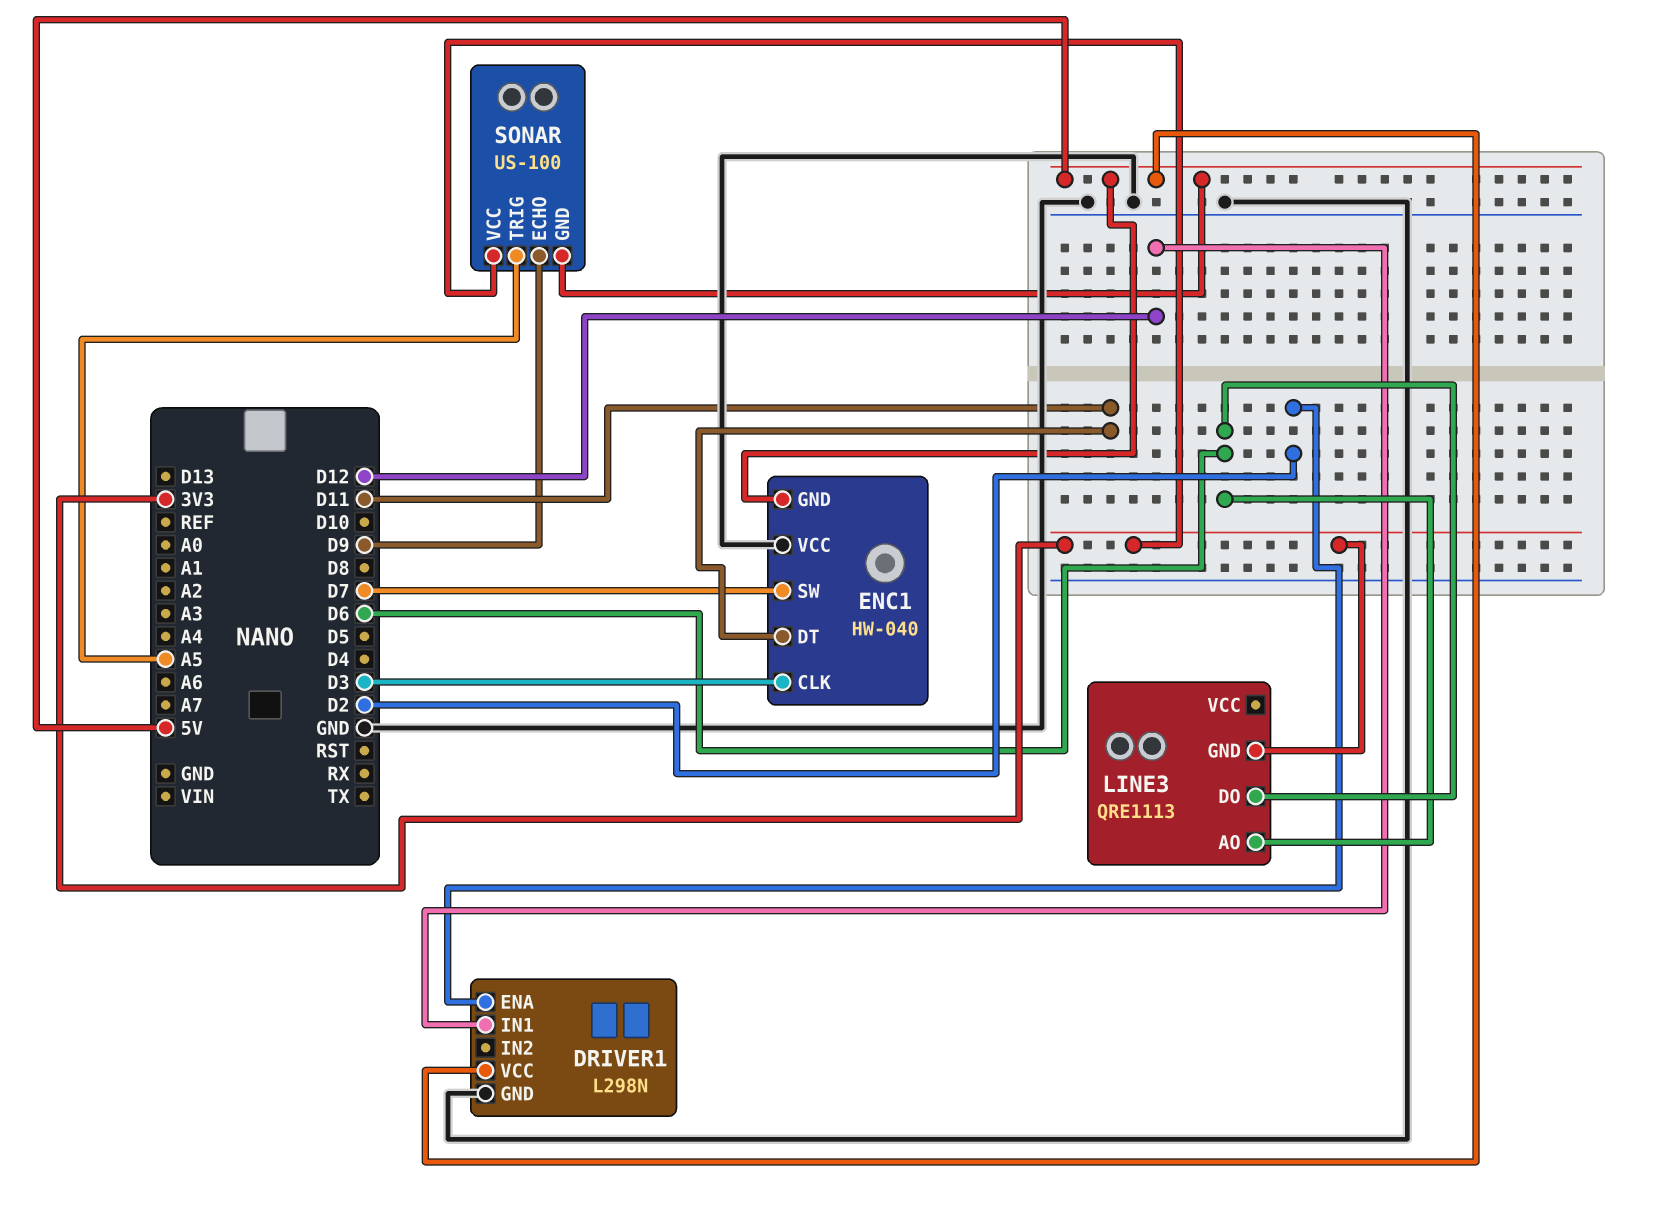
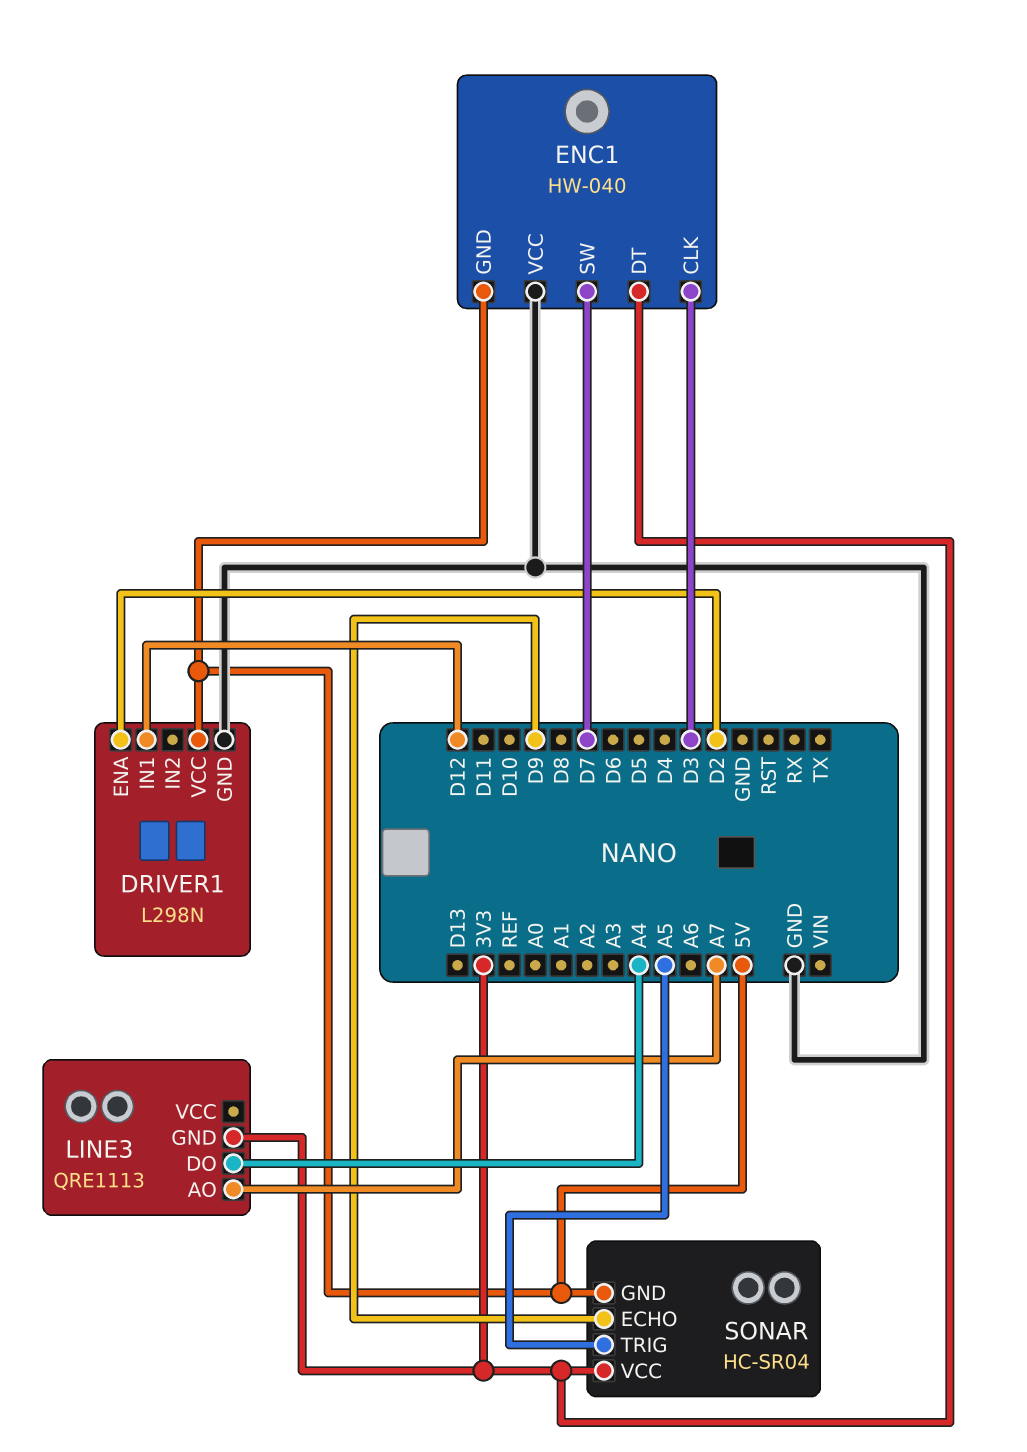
ENC1 pin DT: D11 -> 3V3
LINE3 pin AO: D6 -> A7
LINE3 pin DO: D6 -> A4
SONAR: US-100 -> HC-SR04

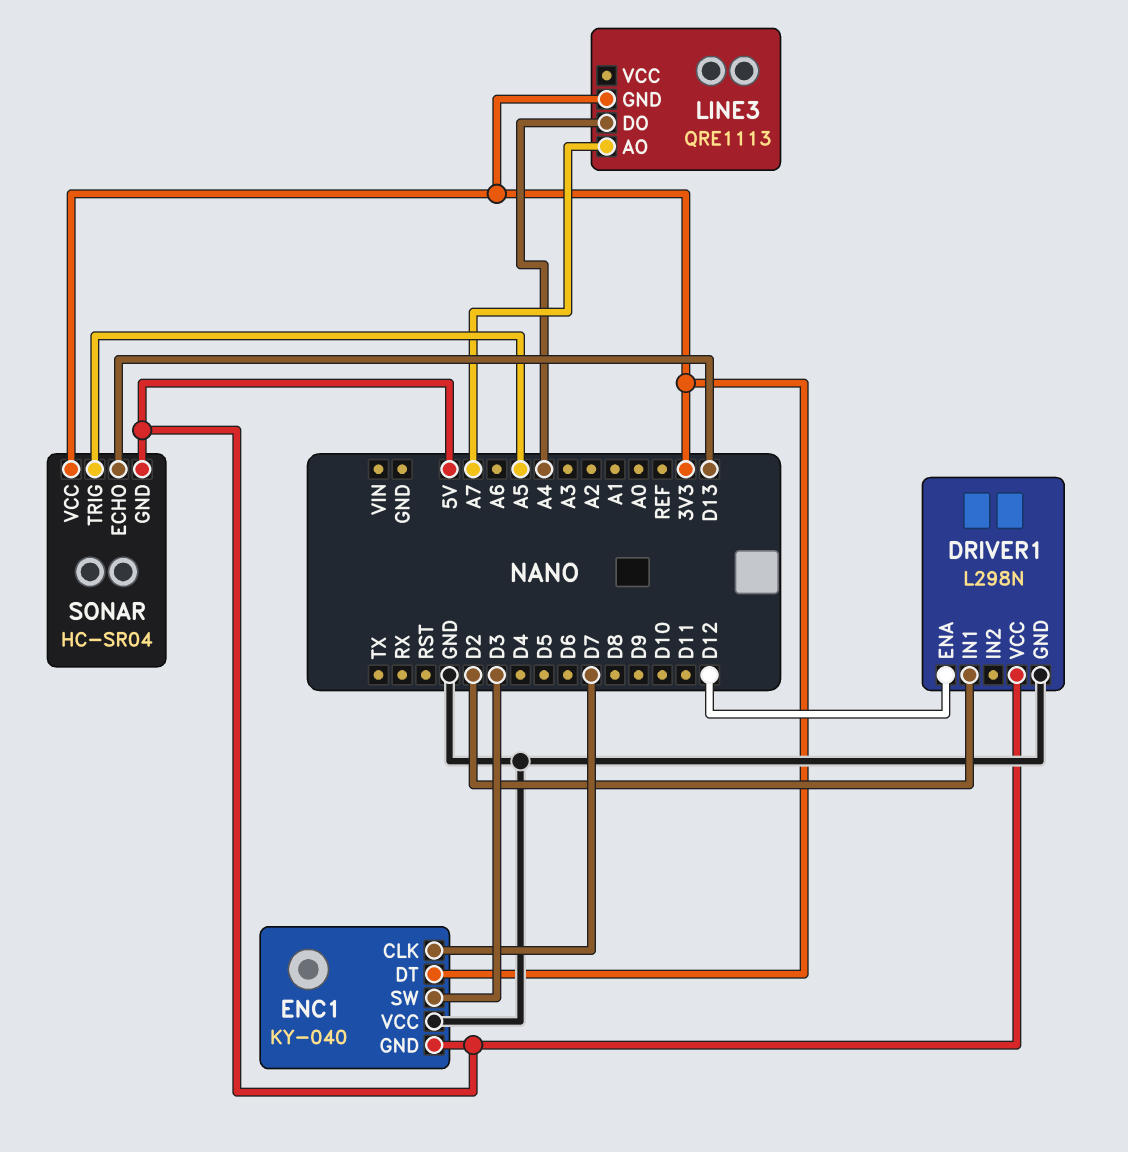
DRIVER1 pin ENA: D2 -> D12
DRIVER1 pin IN1: D12 -> D2
ENC1: HW-040 -> KY-040
ENC1 pin CLK: D3 -> D7
ENC1 pin SW: D7 -> D3
SONAR pin ECHO: D9 -> D13

